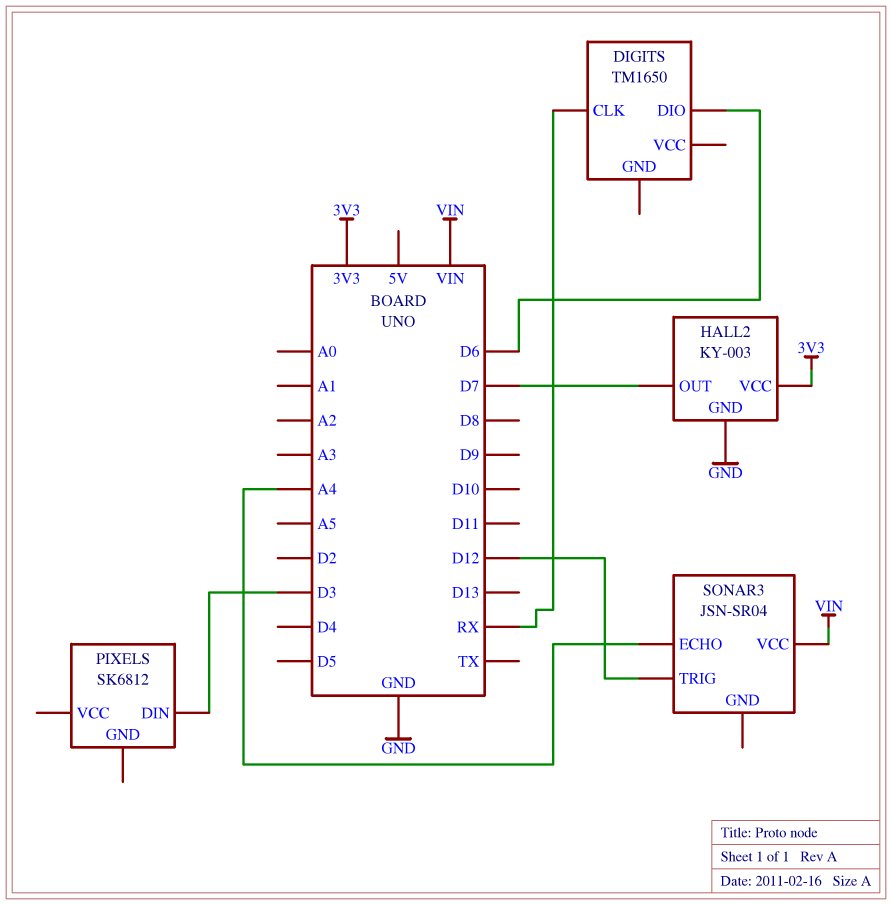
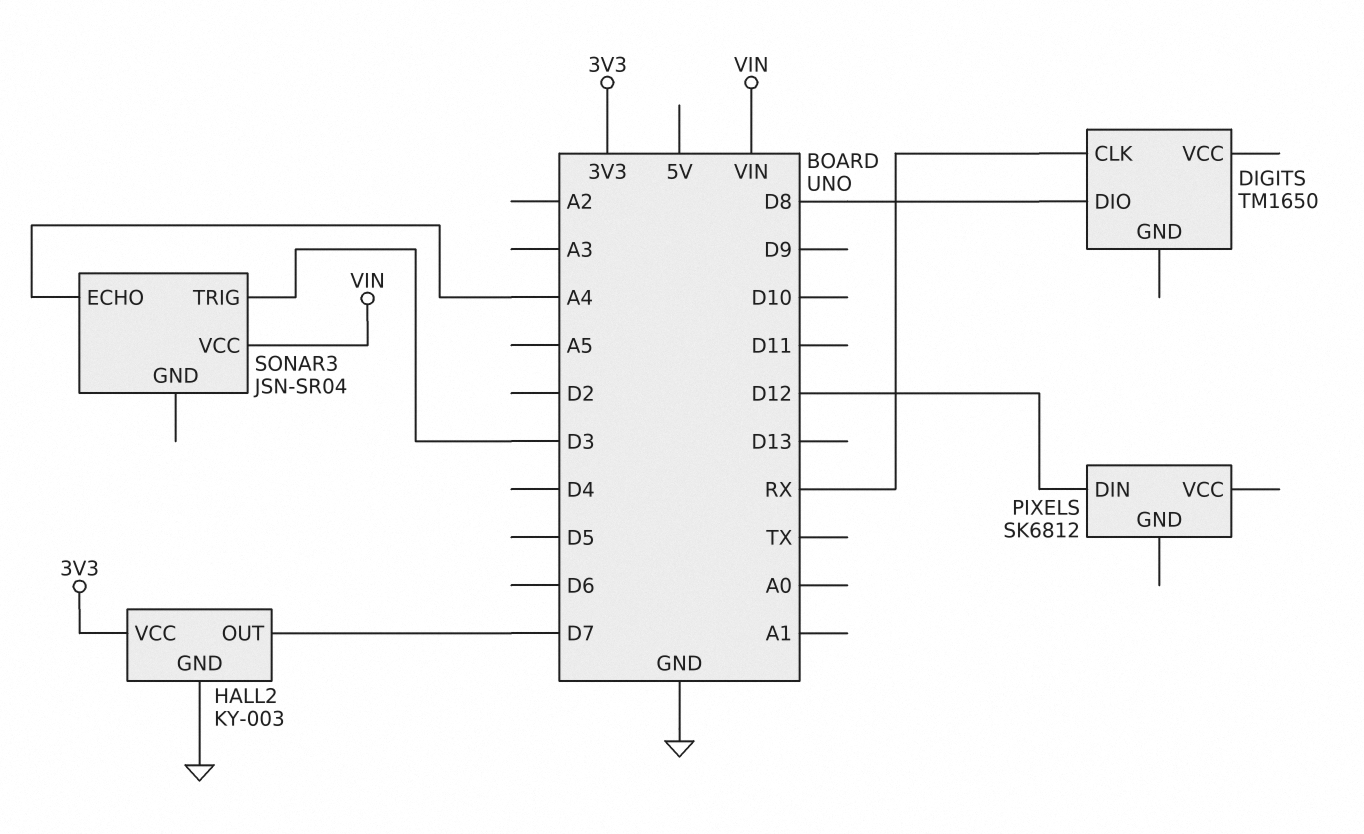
DIGITS pin DIO: D6 -> D8
PIXELS pin DIN: D3 -> D12
SONAR3 pin TRIG: D12 -> D3

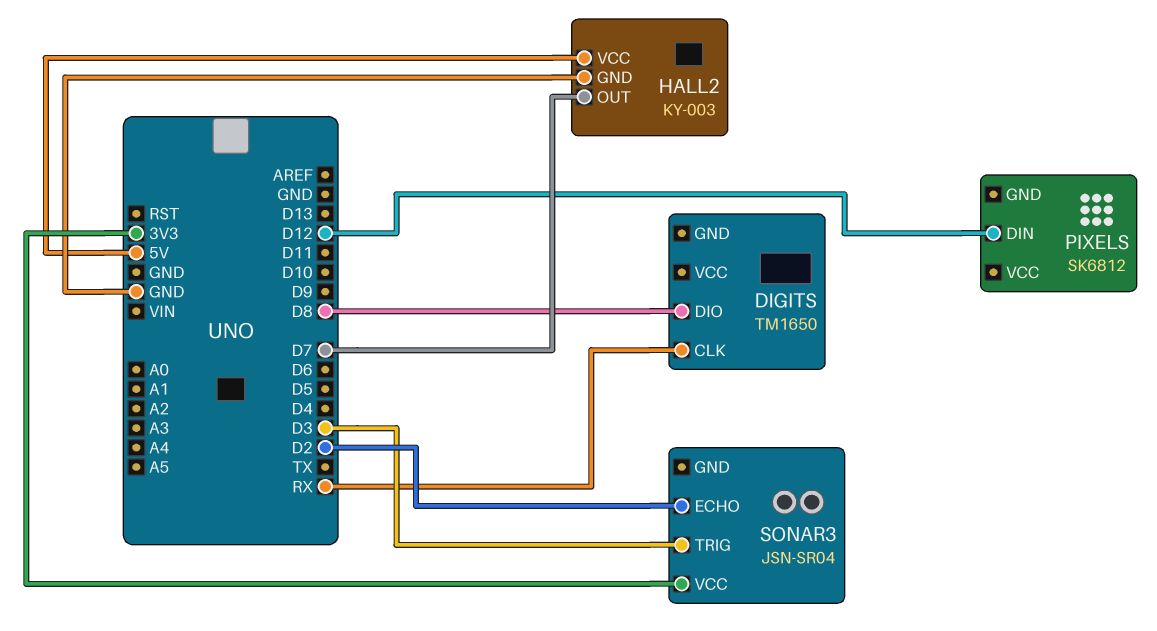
HALL2 pin VCC: 3V3 -> 5V
SONAR3 pin ECHO: A4 -> D2
SONAR3 pin VCC: VIN -> 3V3

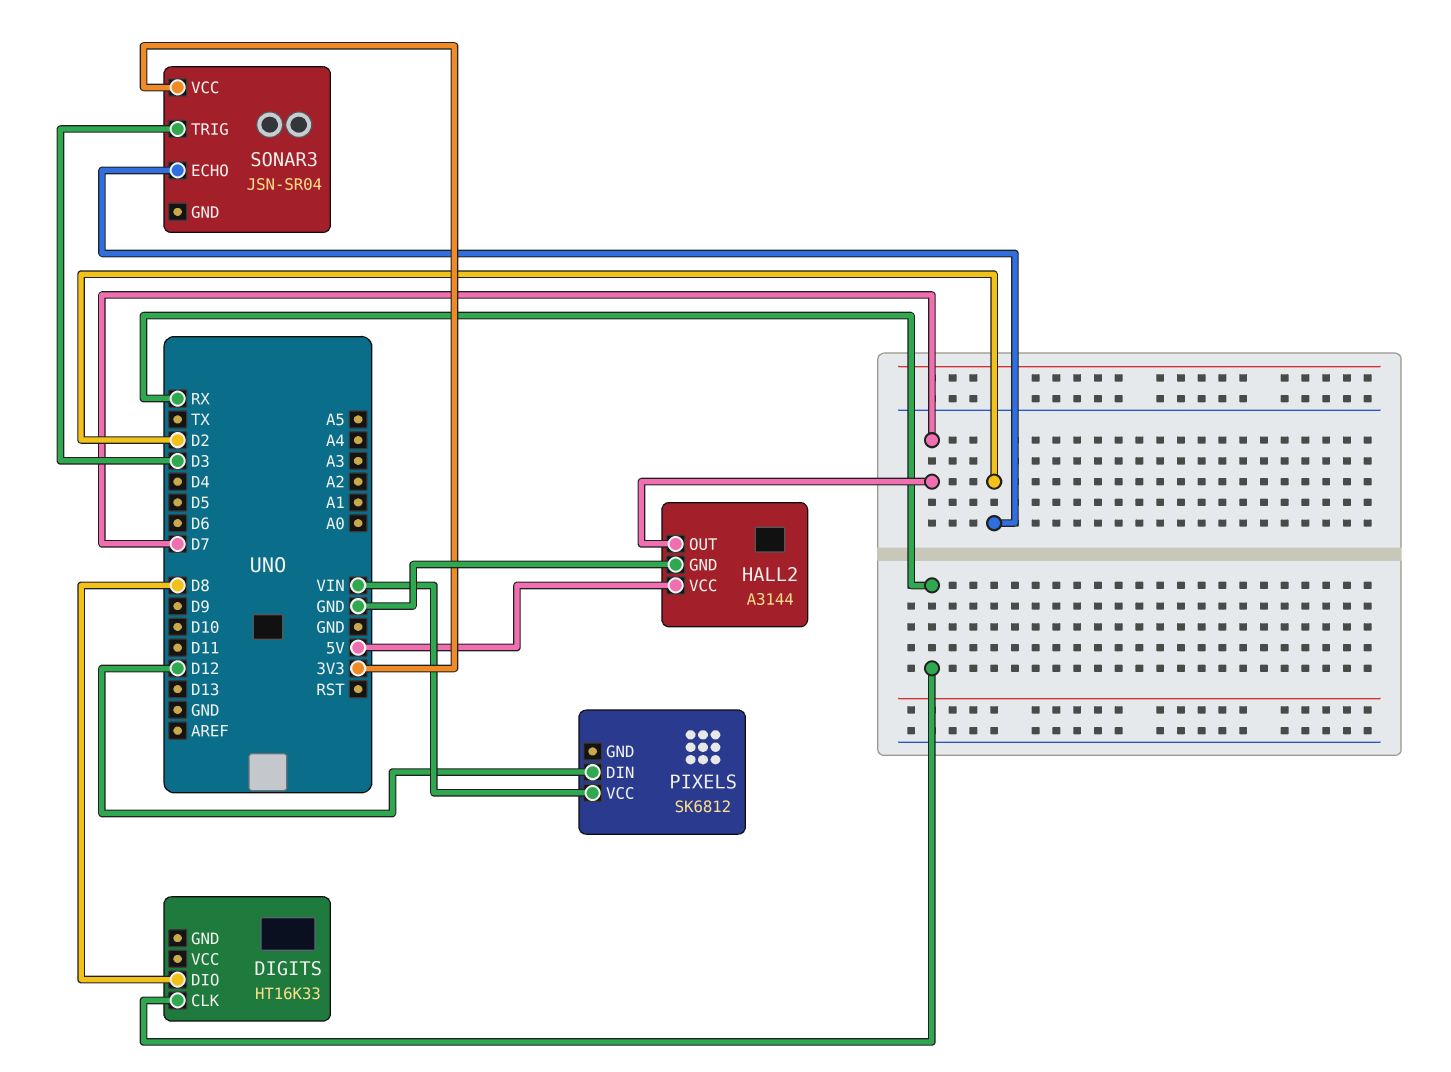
DIGITS: TM1650 -> HT16K33
HALL2: KY-003 -> A3144
PIXELS pin VCC: none -> VIN

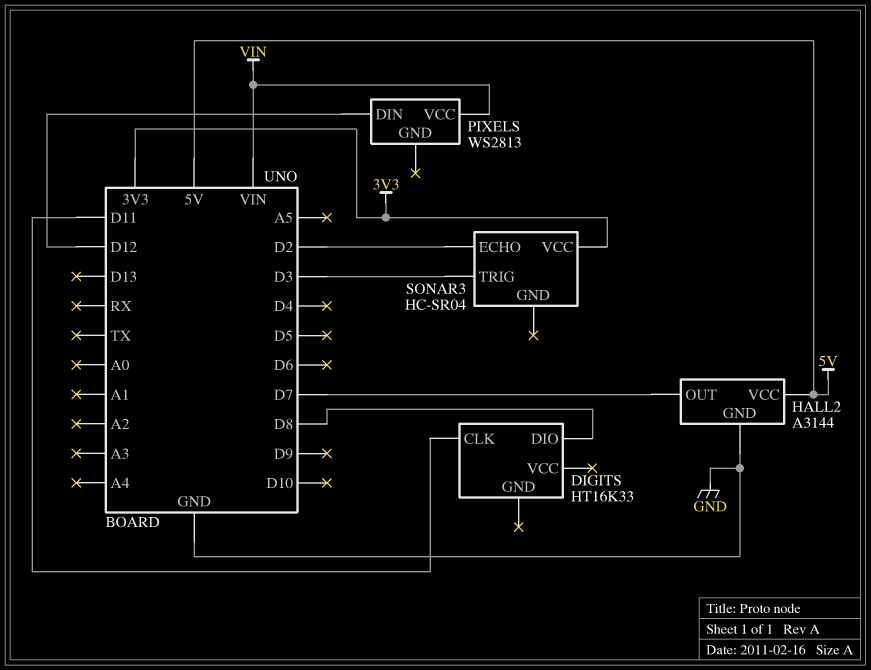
DIGITS pin CLK: RX -> D11
PIXELS: SK6812 -> WS2813
SONAR3: JSN-SR04 -> HC-SR04

